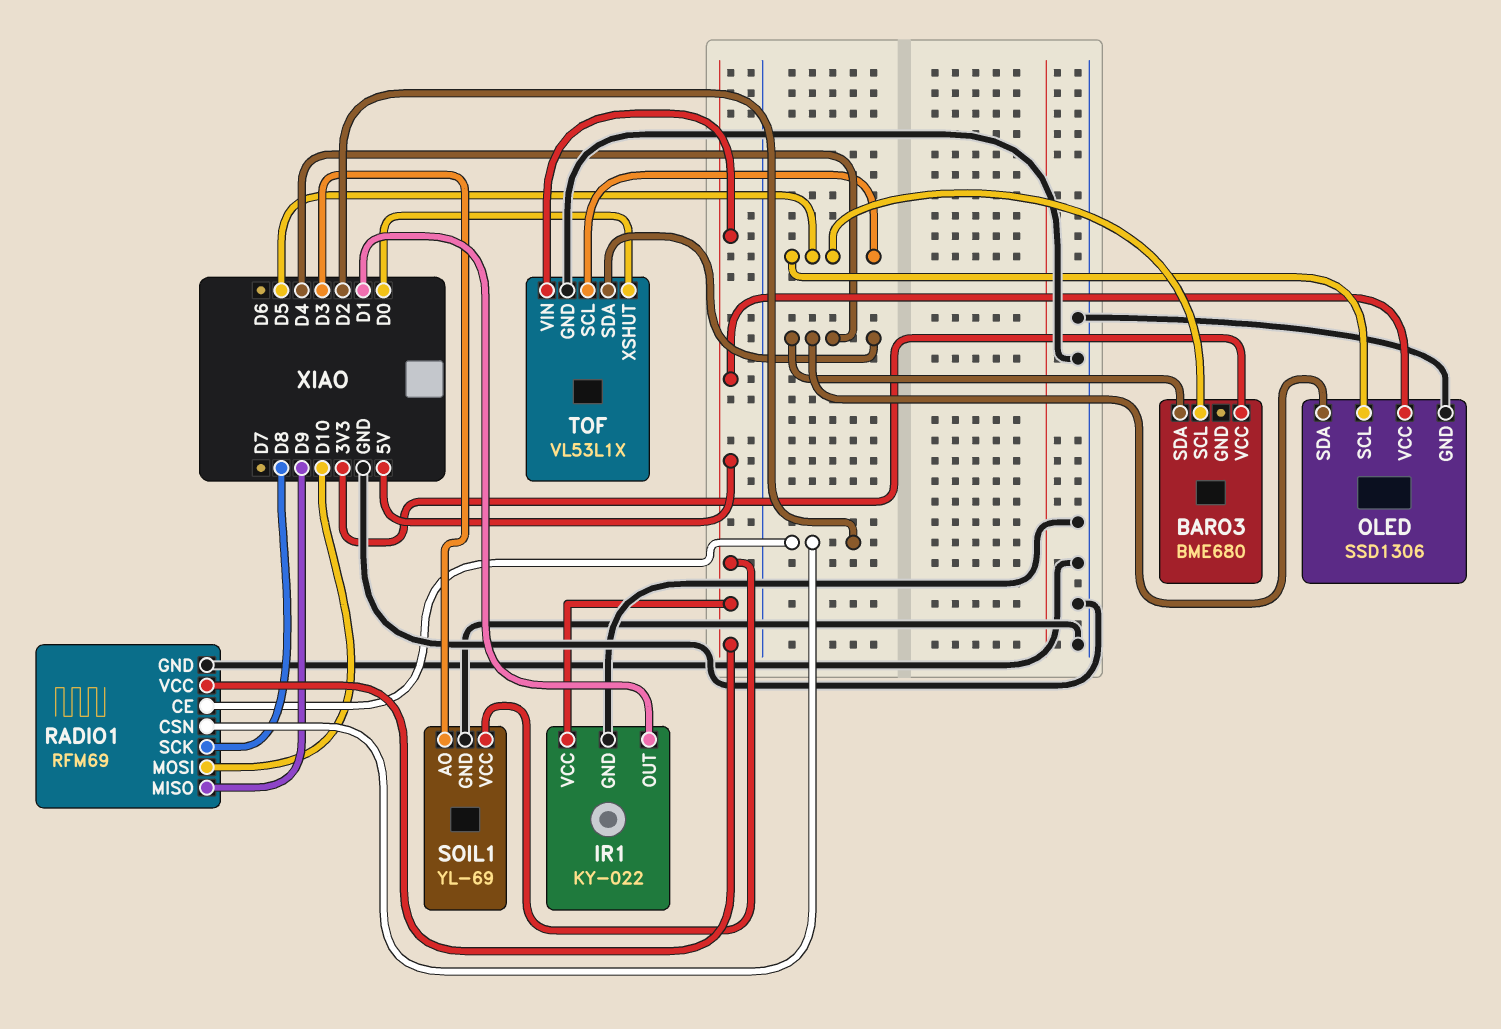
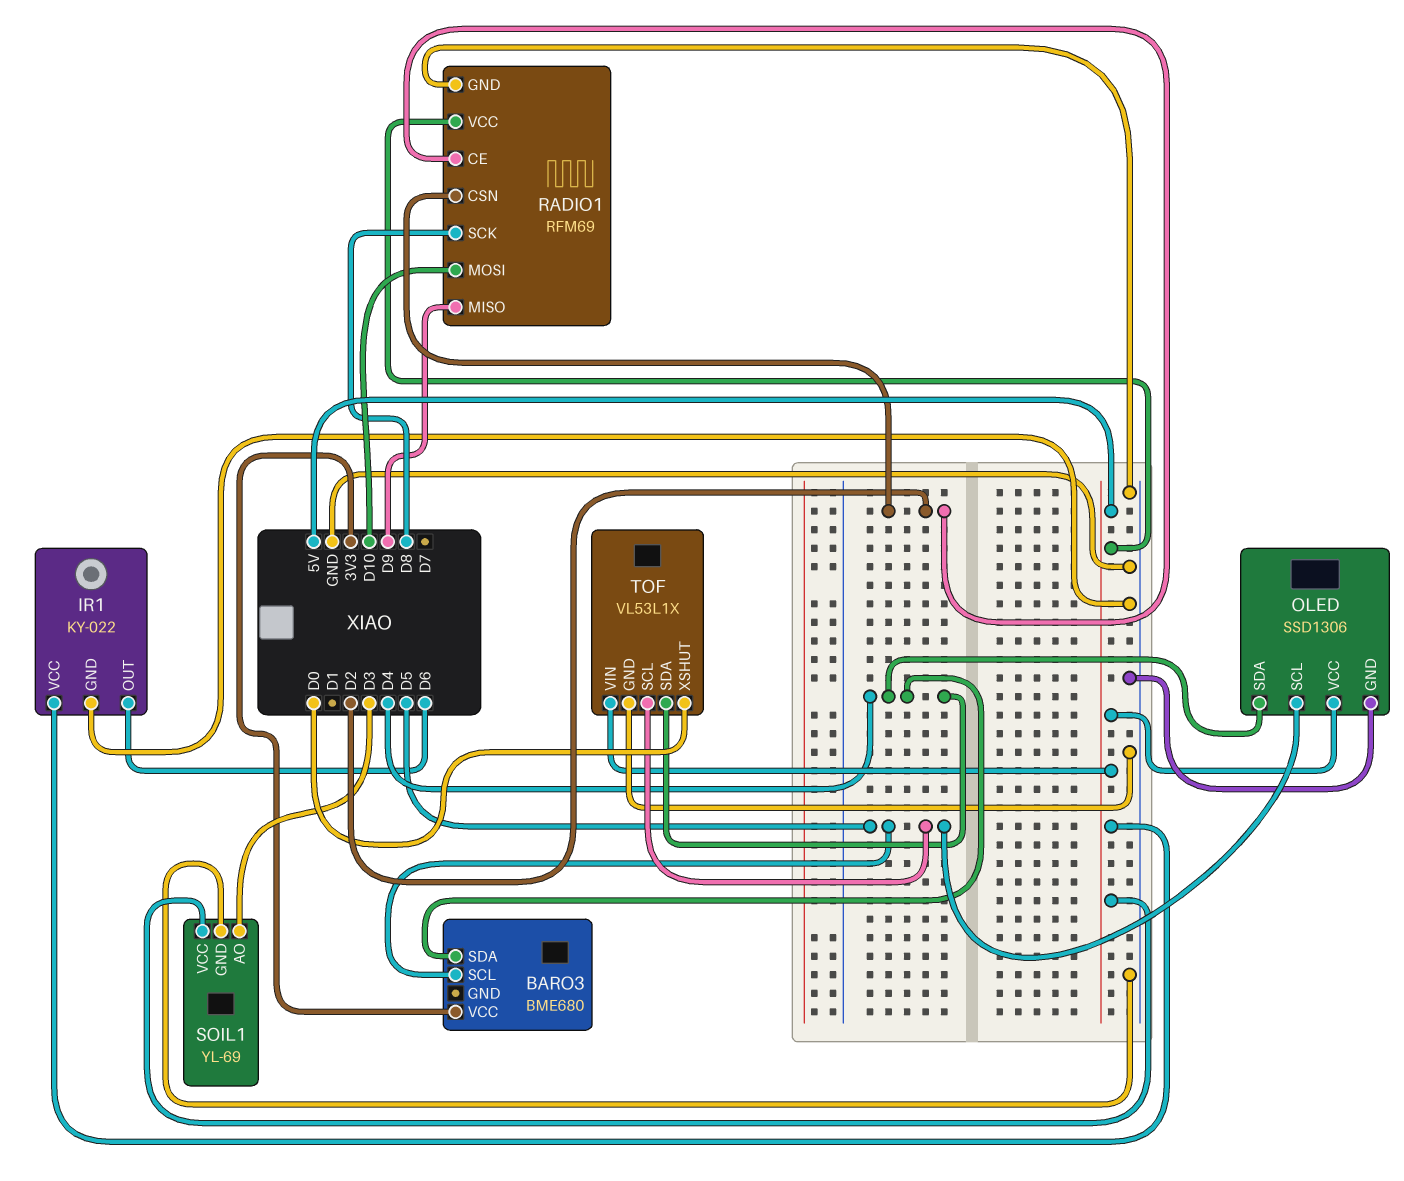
IR1 pin OUT: D1 -> D6

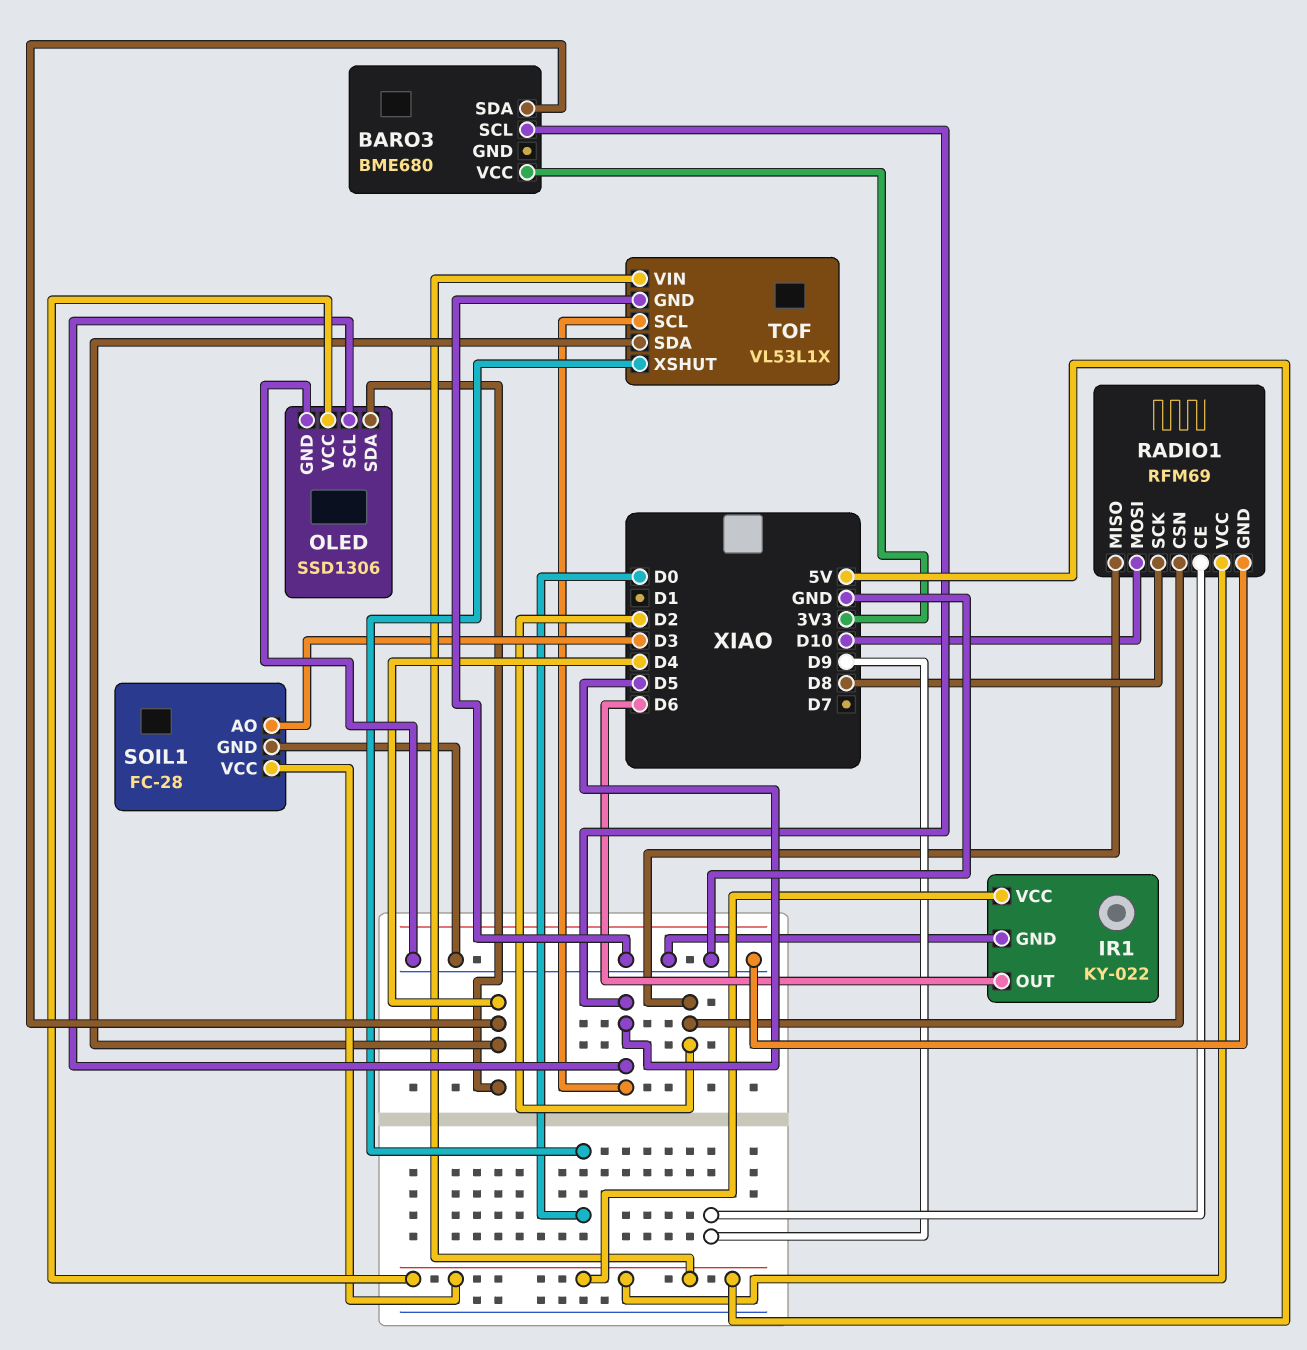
RADIO1 pin CE: D2 -> D9
RADIO1 pin MISO: D9 -> D2
SOIL1: YL-69 -> FC-28

